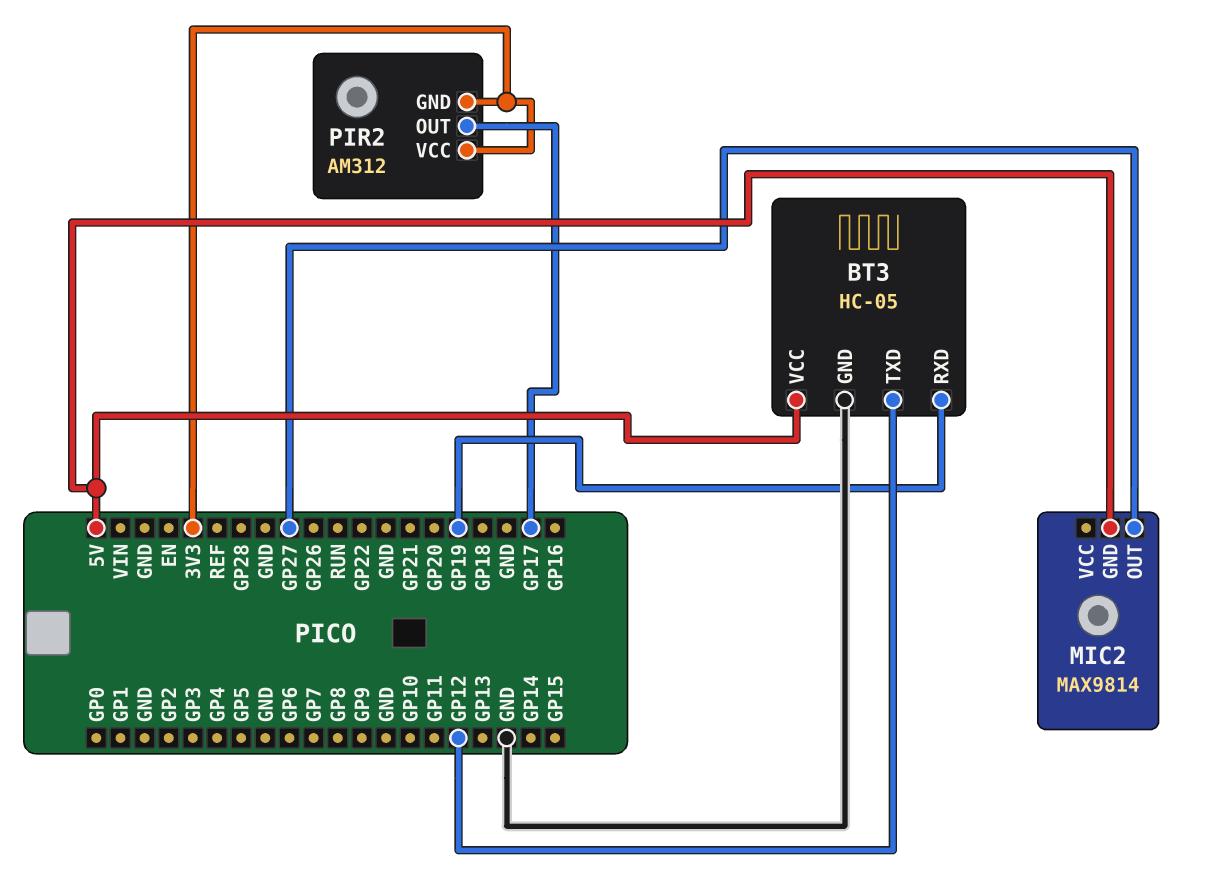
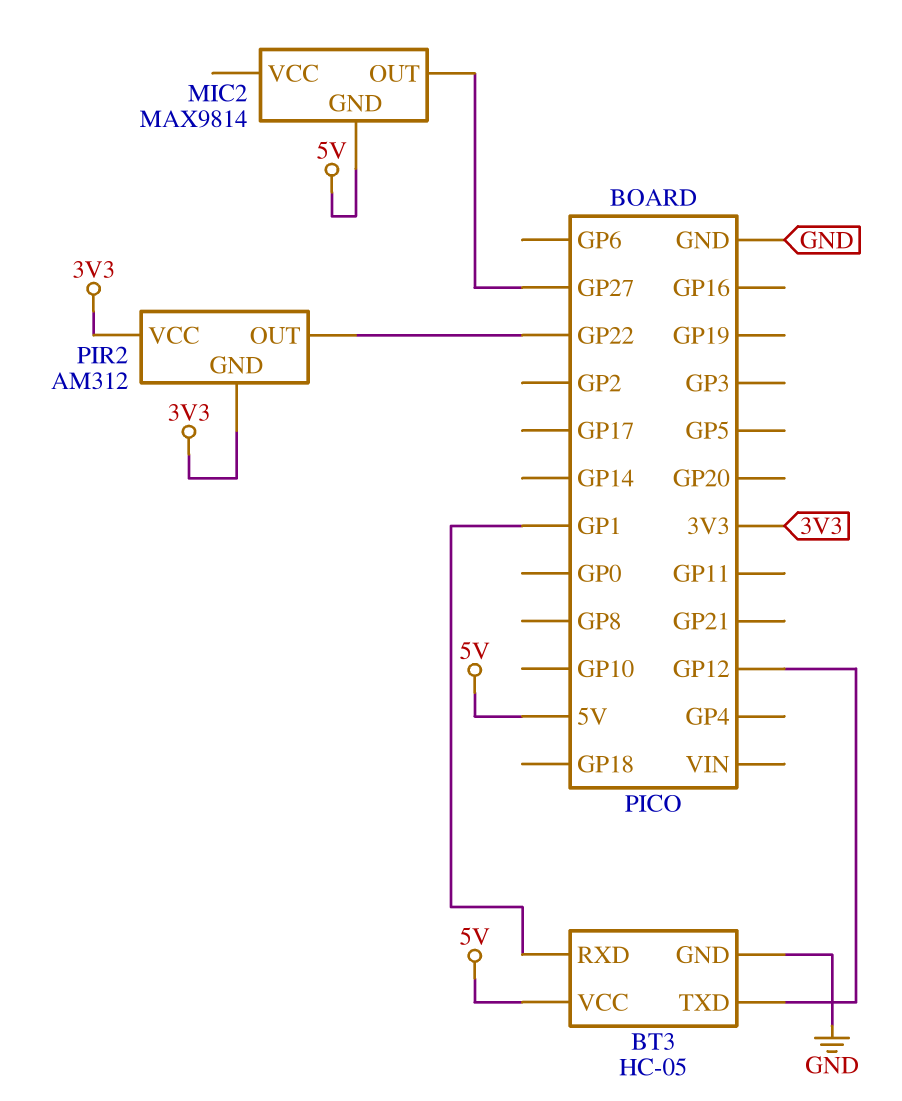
BT3 pin RXD: GP19 -> GP1
PIR2 pin OUT: GP17 -> GP22

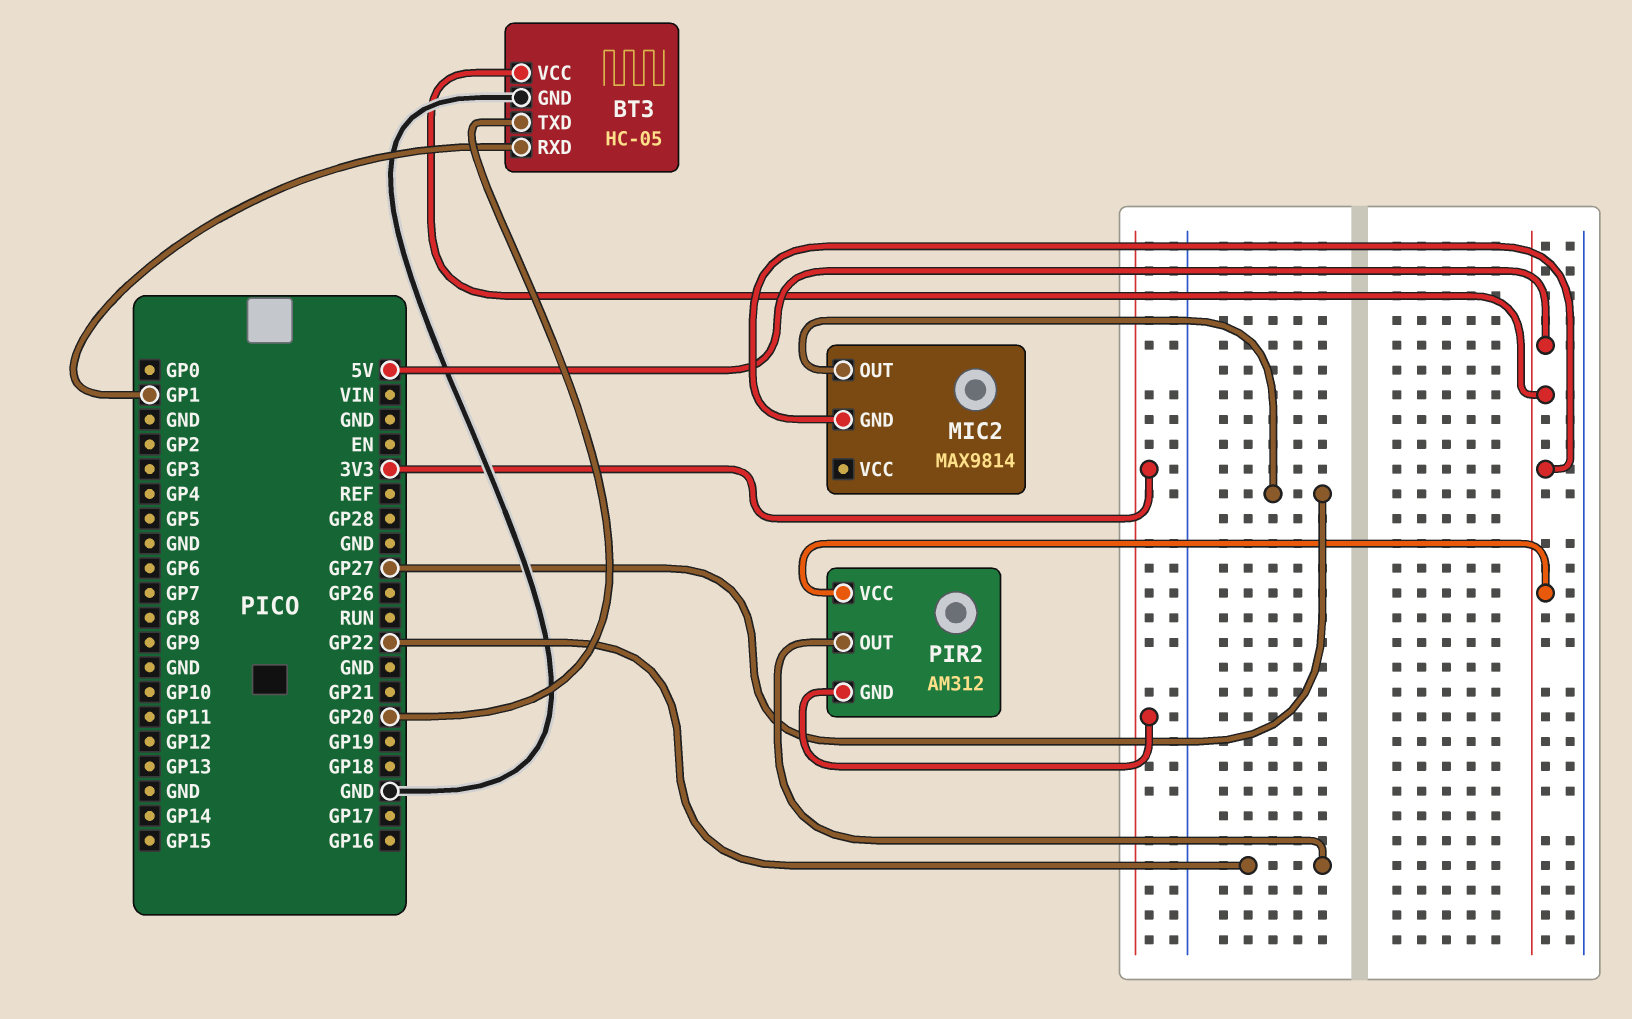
BT3 pin TXD: GP12 -> GP20
PIR2 pin VCC: 3V3 -> 5V

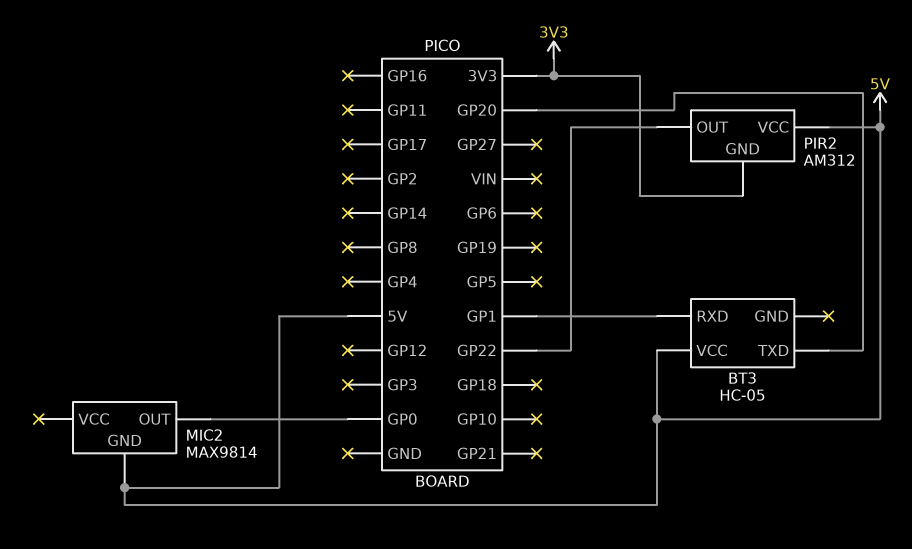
BT3 pin GND: GND -> none
MIC2 pin OUT: GP27 -> GP0

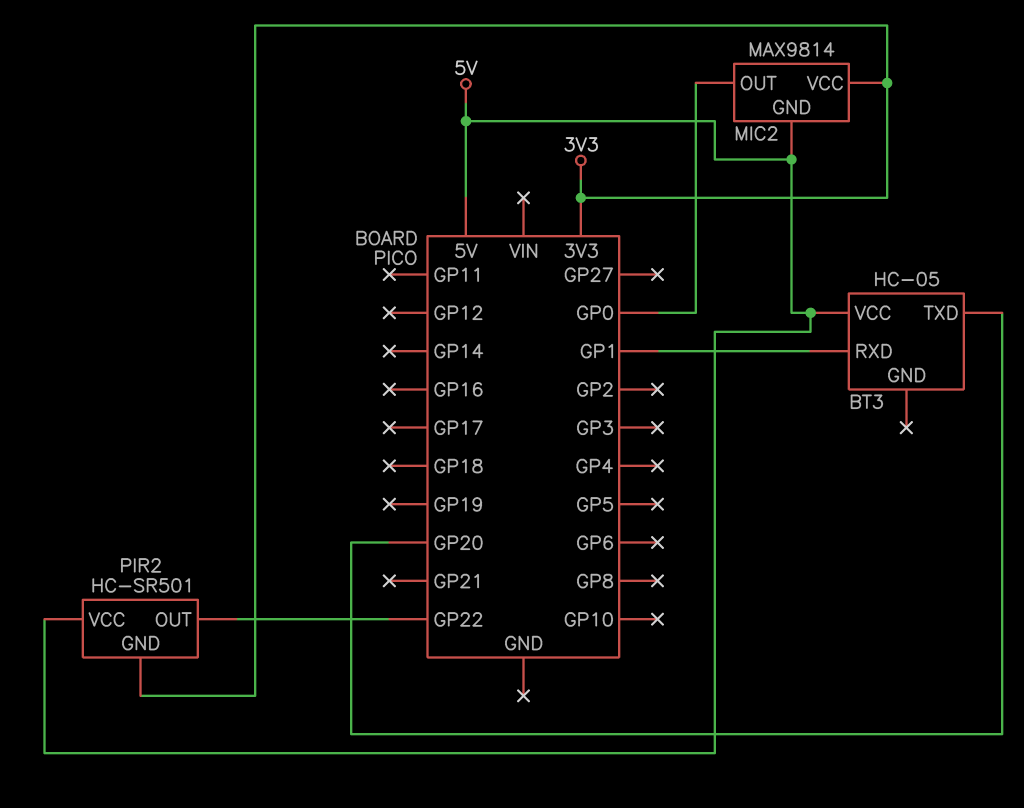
MIC2 pin VCC: none -> 3V3
PIR2: AM312 -> HC-SR501

